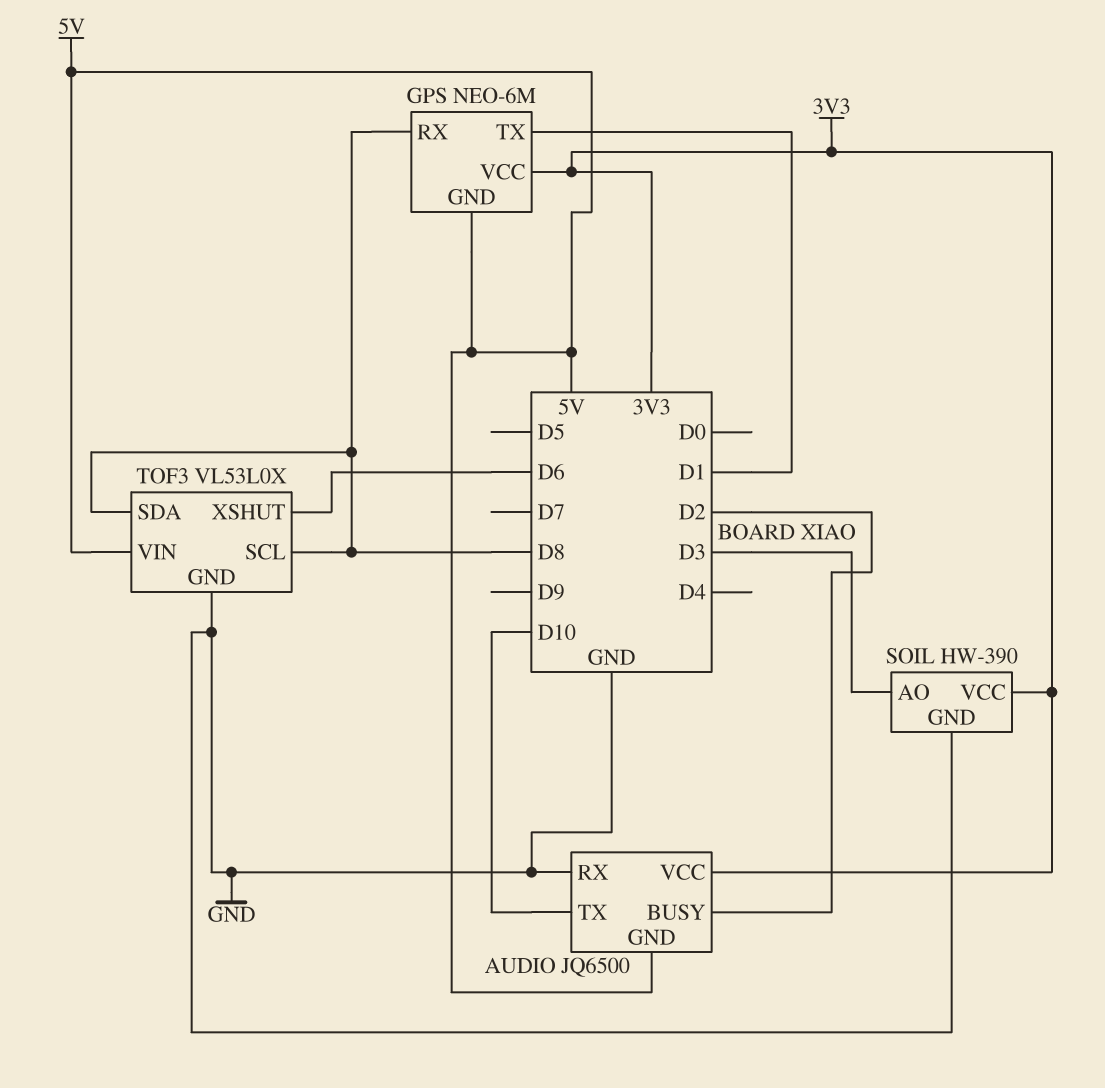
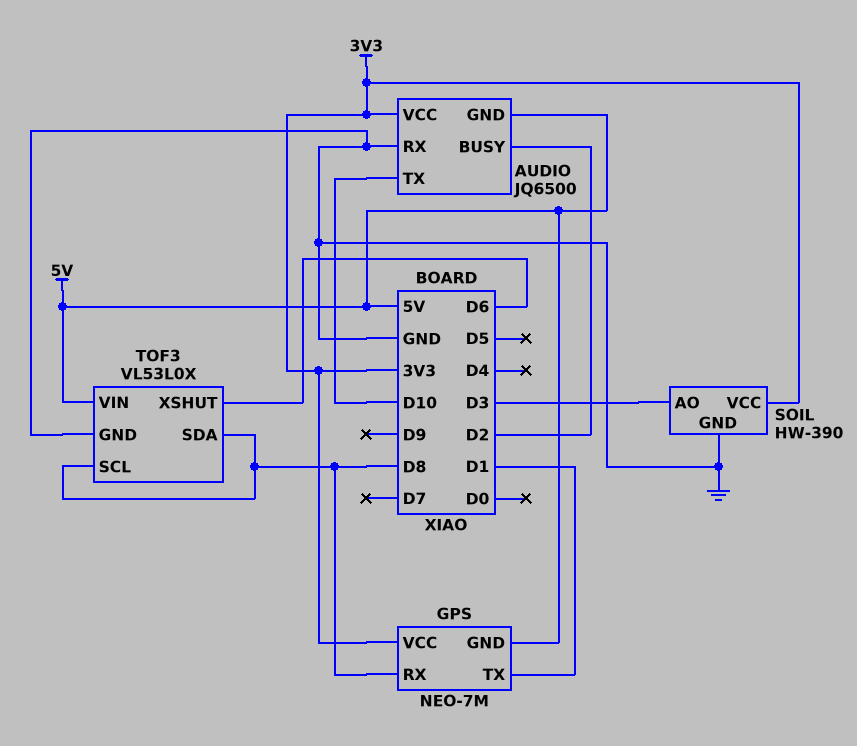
GPS: NEO-6M -> NEO-7M

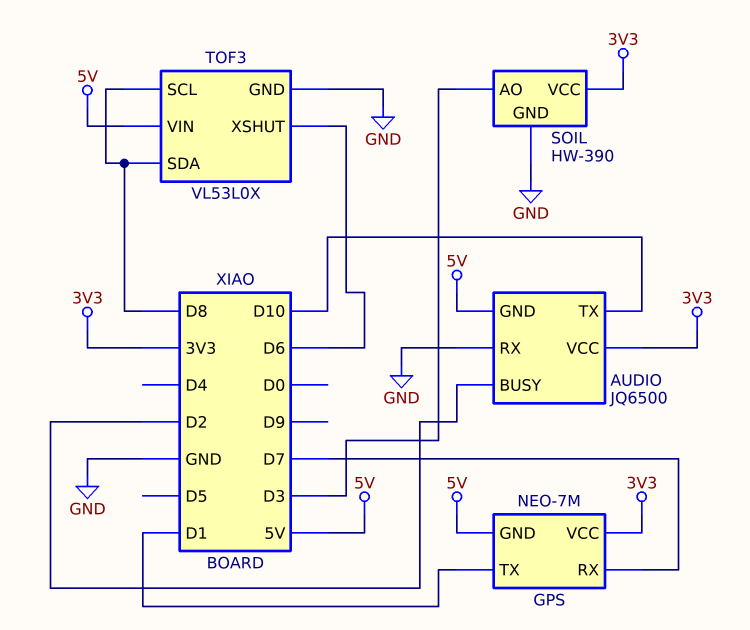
GPS pin RX: D8 -> D7

